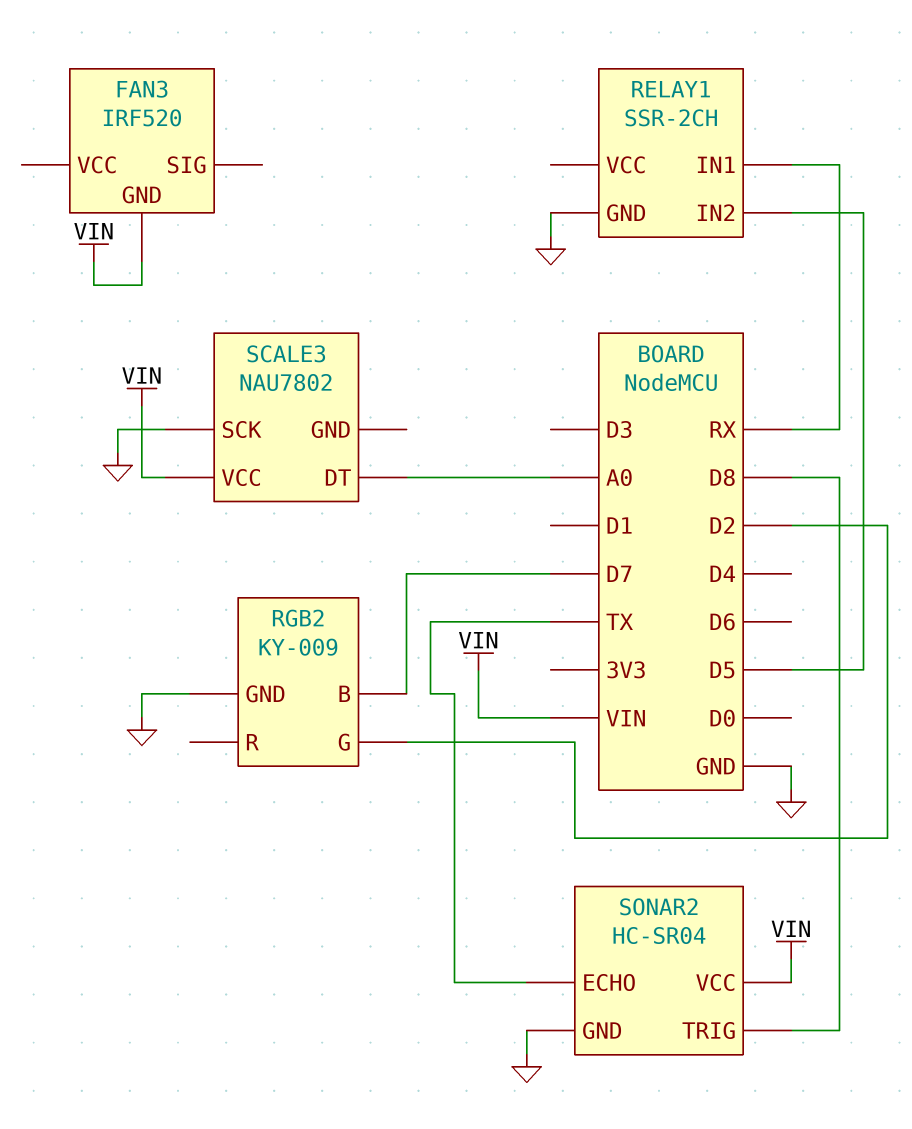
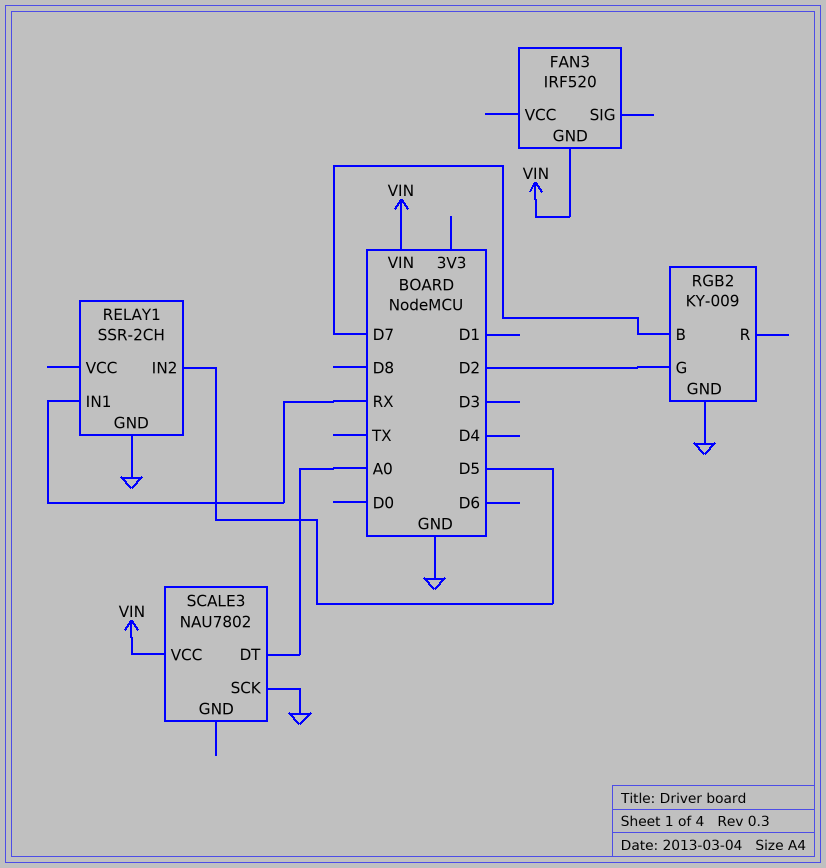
SONAR2: HC-SR04 -> none
SONAR2 pin ECHO: TX -> none
SONAR2 pin GND: GND -> none
SONAR2 pin TRIG: D8 -> none
SONAR2 pin VCC: VIN -> none

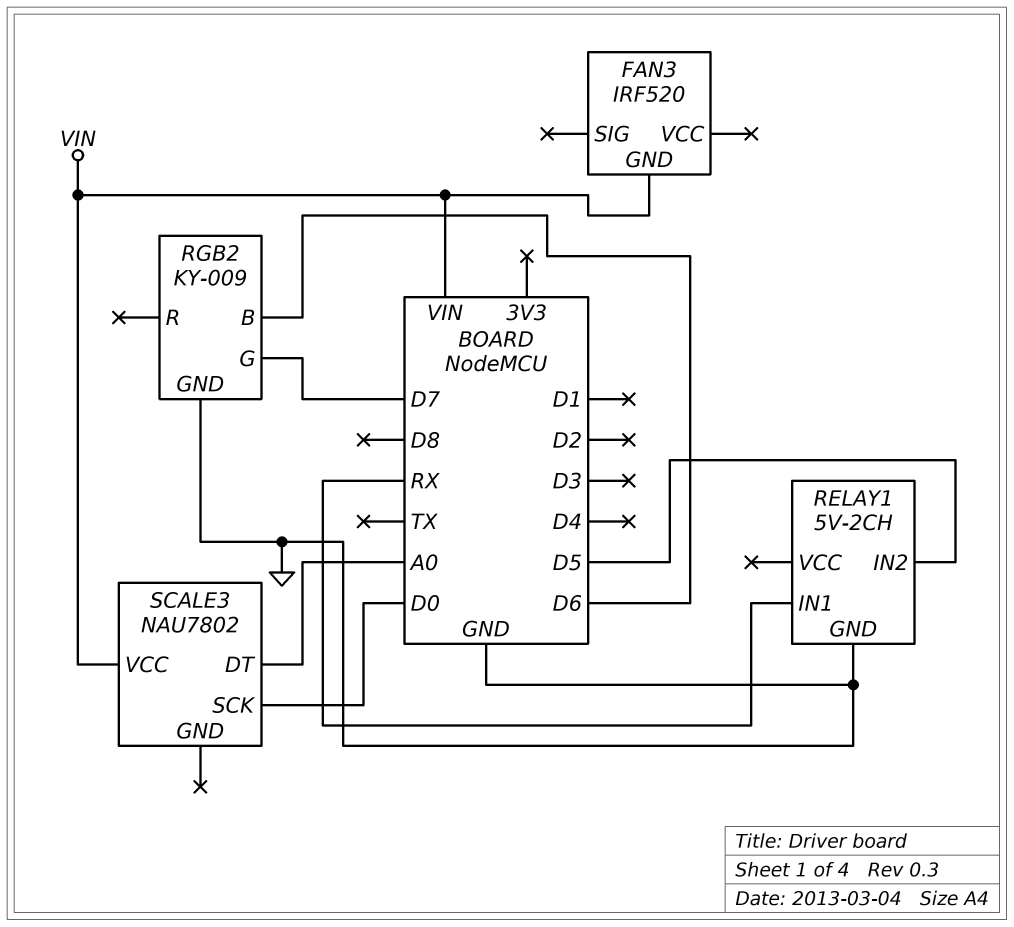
RELAY1: SSR-2CH -> 5V-2CH
RGB2 pin B: D7 -> D6
RGB2 pin G: D2 -> D7
SCALE3 pin SCK: GND -> D0

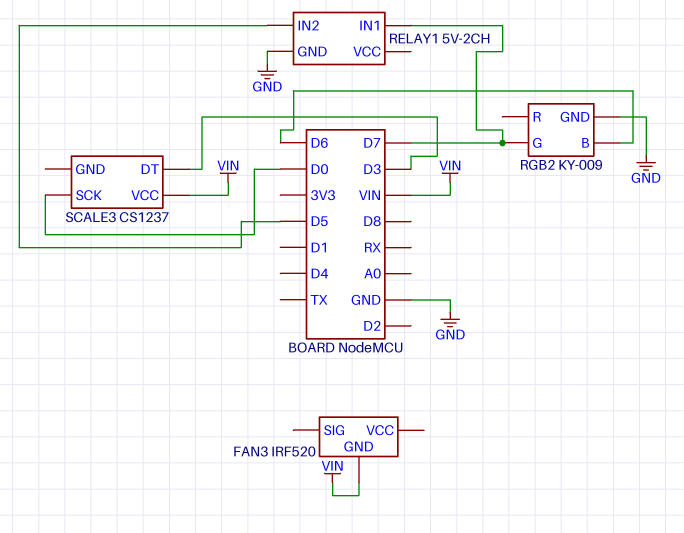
RELAY1 pin IN1: RX -> D7
SCALE3: NAU7802 -> CS1237
SCALE3 pin DT: A0 -> D3

